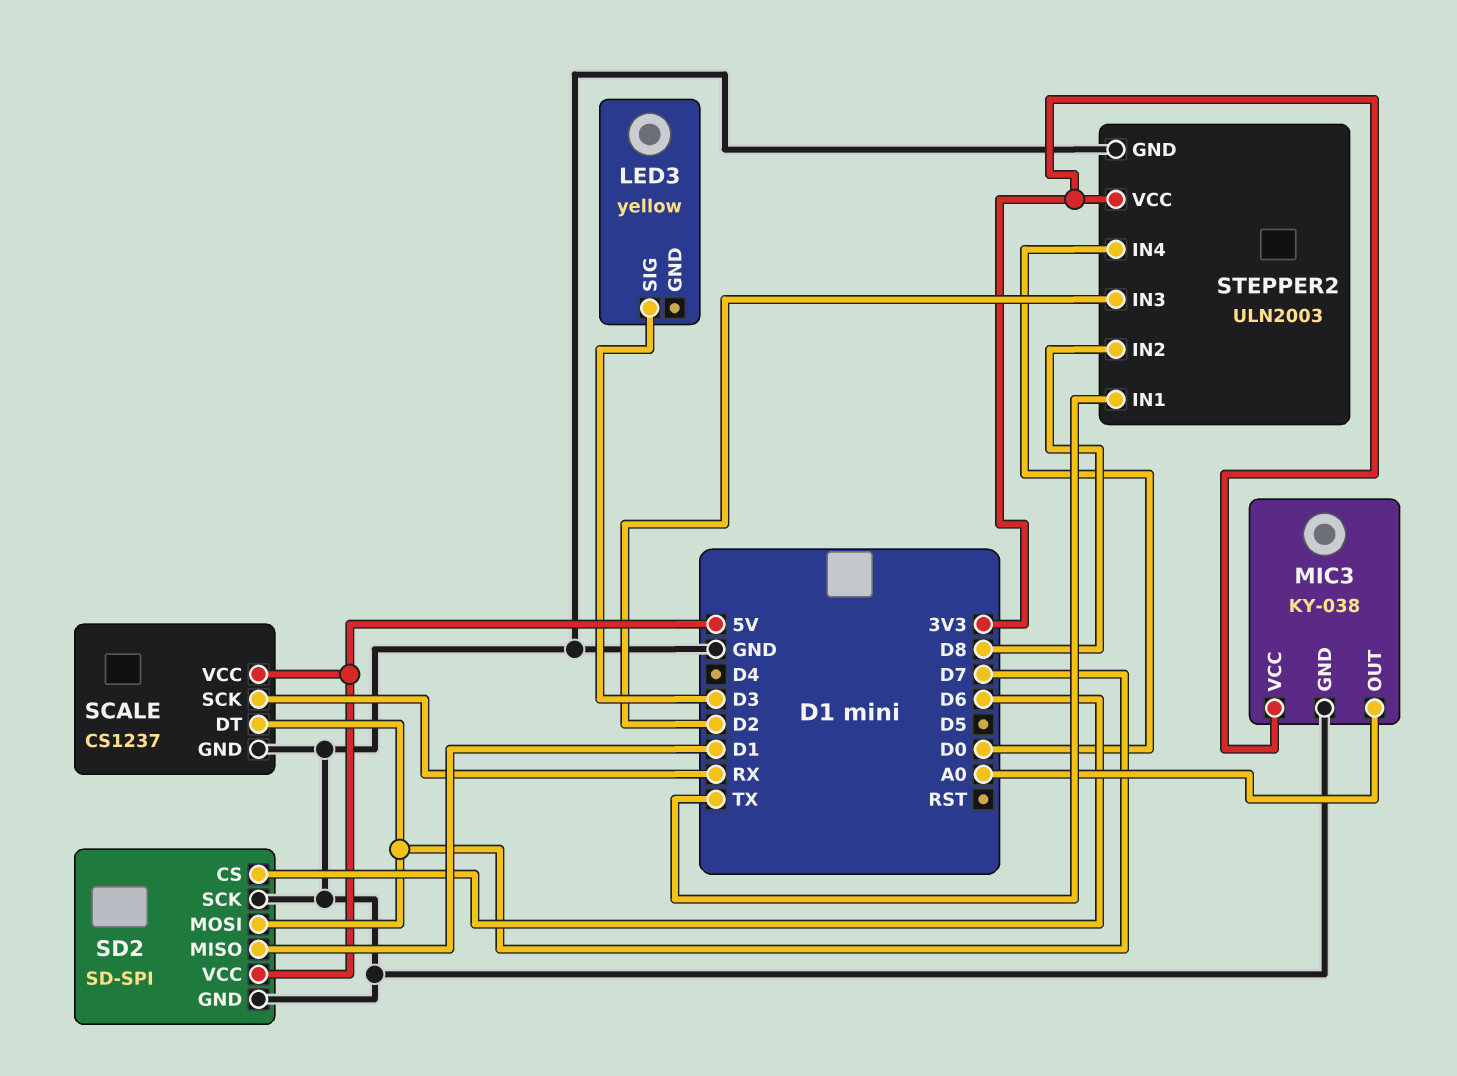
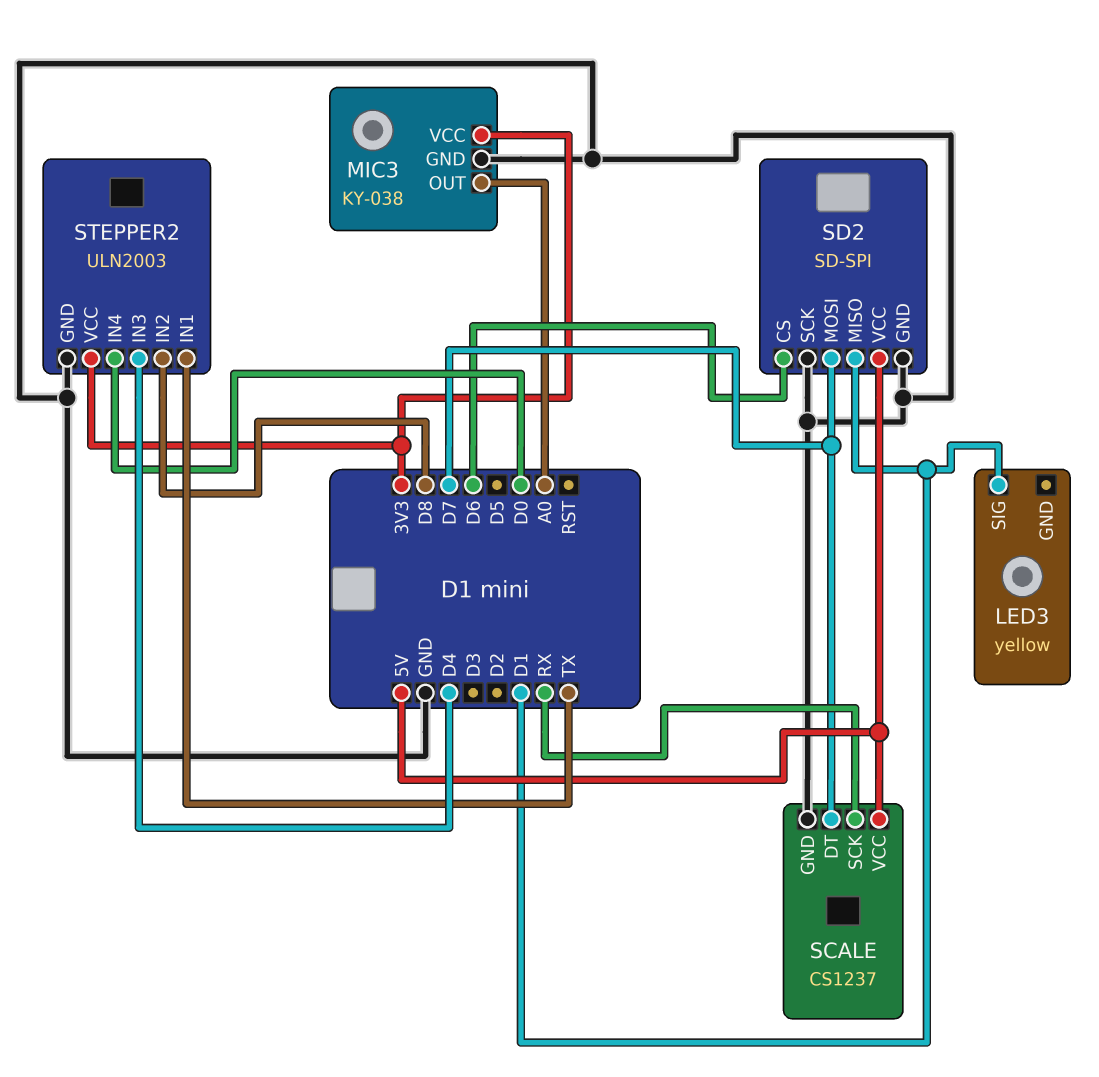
LED3 pin SIG: D3 -> D1
STEPPER2 pin IN3: D2 -> D4

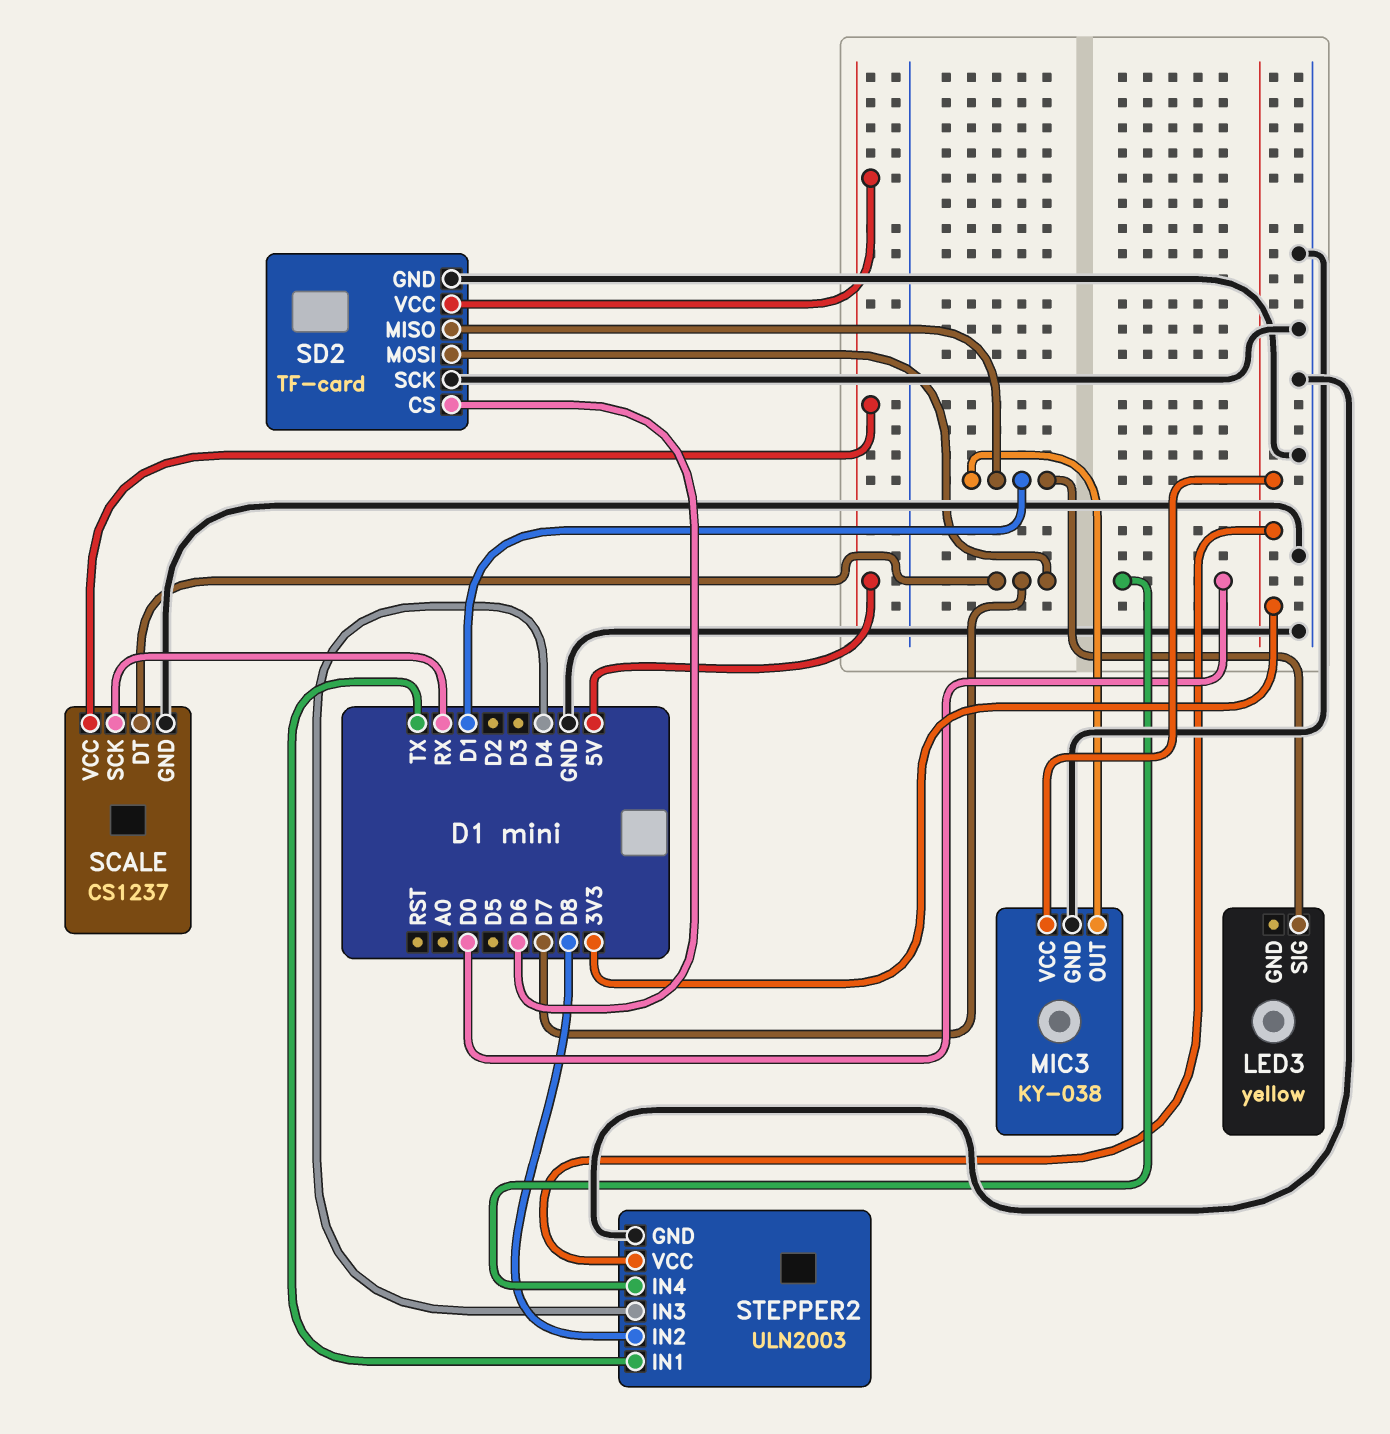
MIC3 pin OUT: A0 -> D1
SD2: SD-SPI -> TF-card

